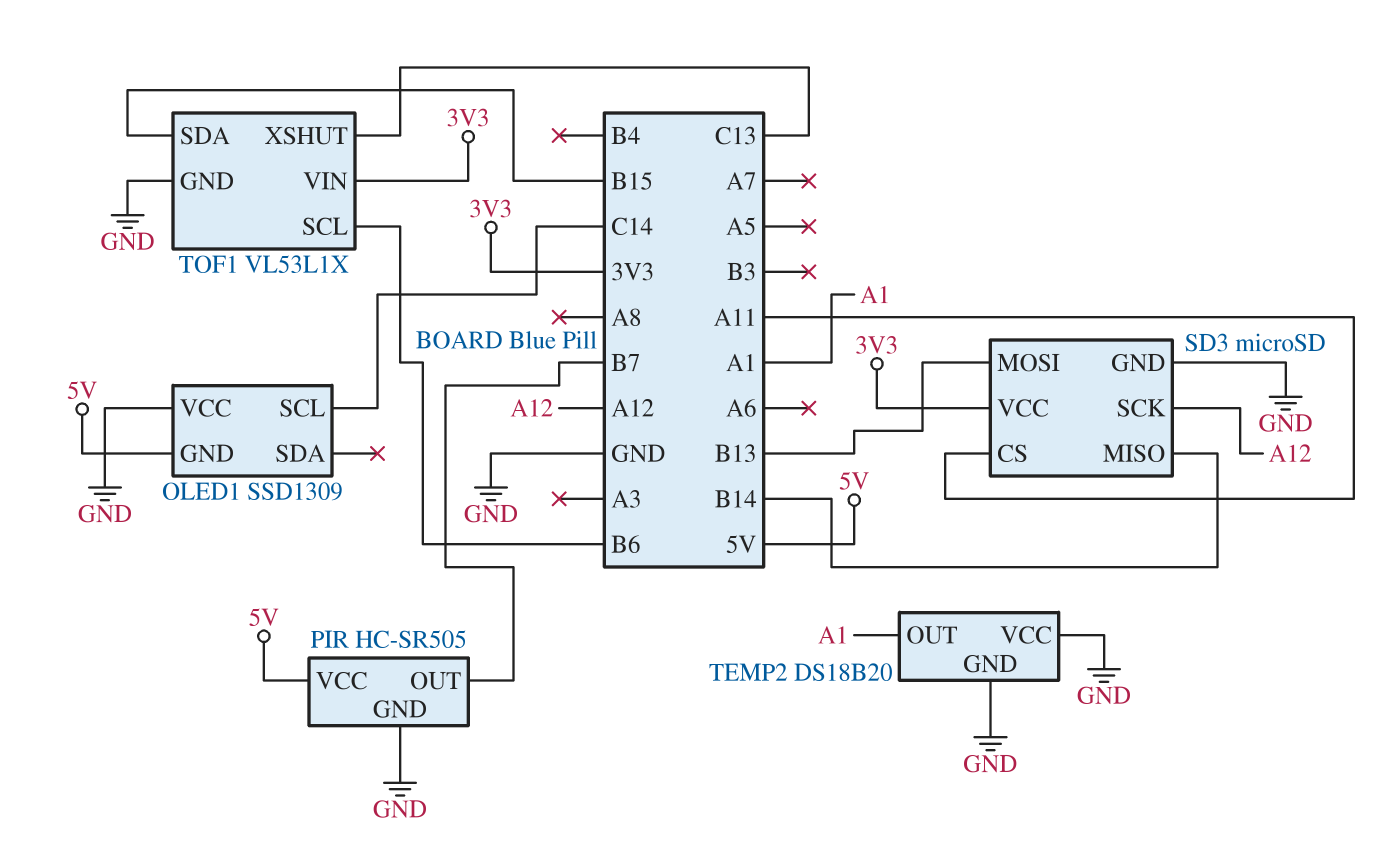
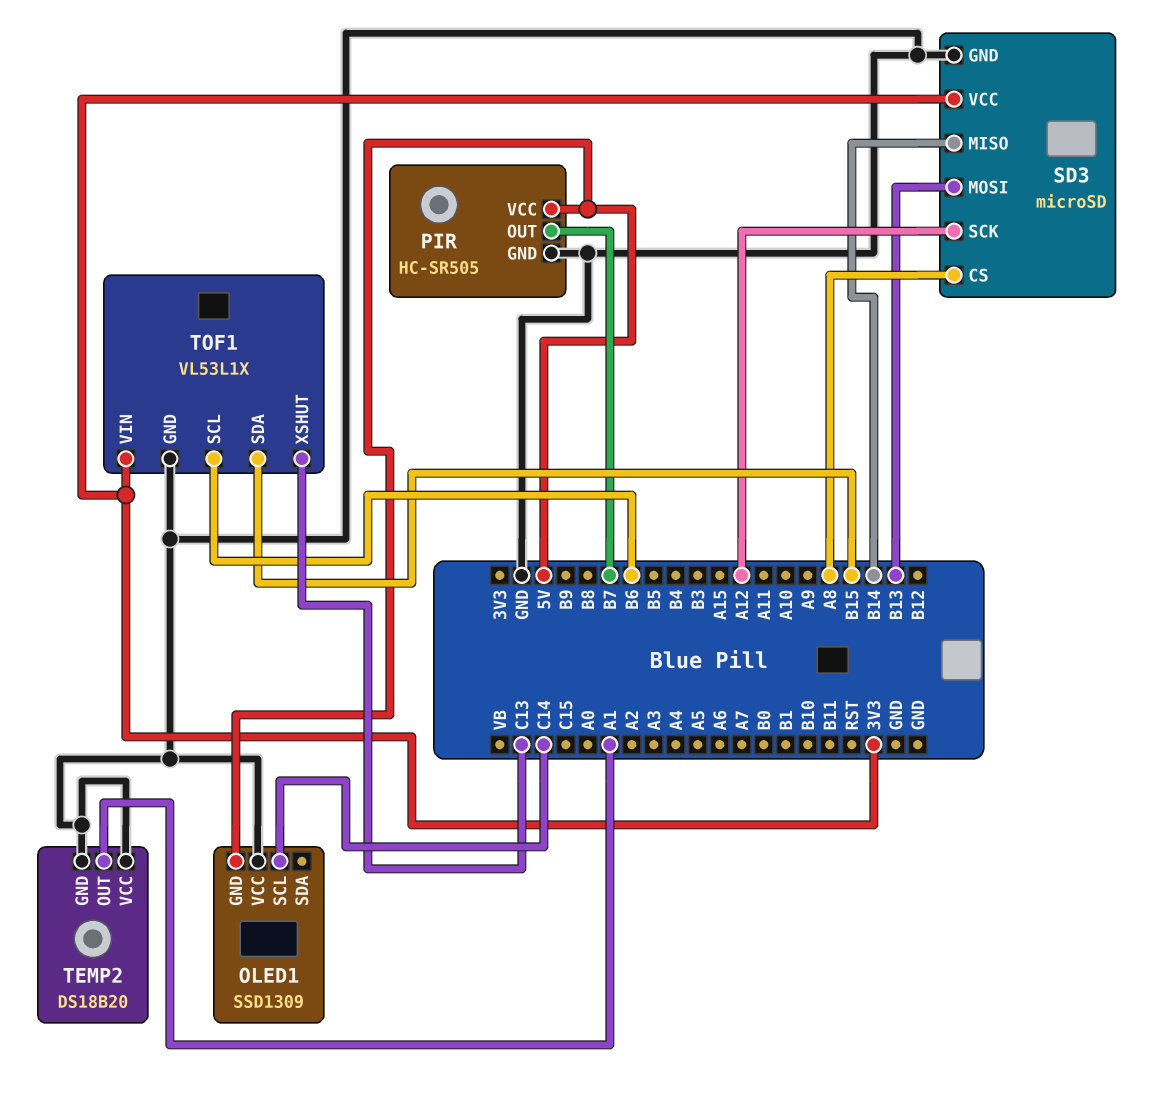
SD3 pin CS: A11 -> A8

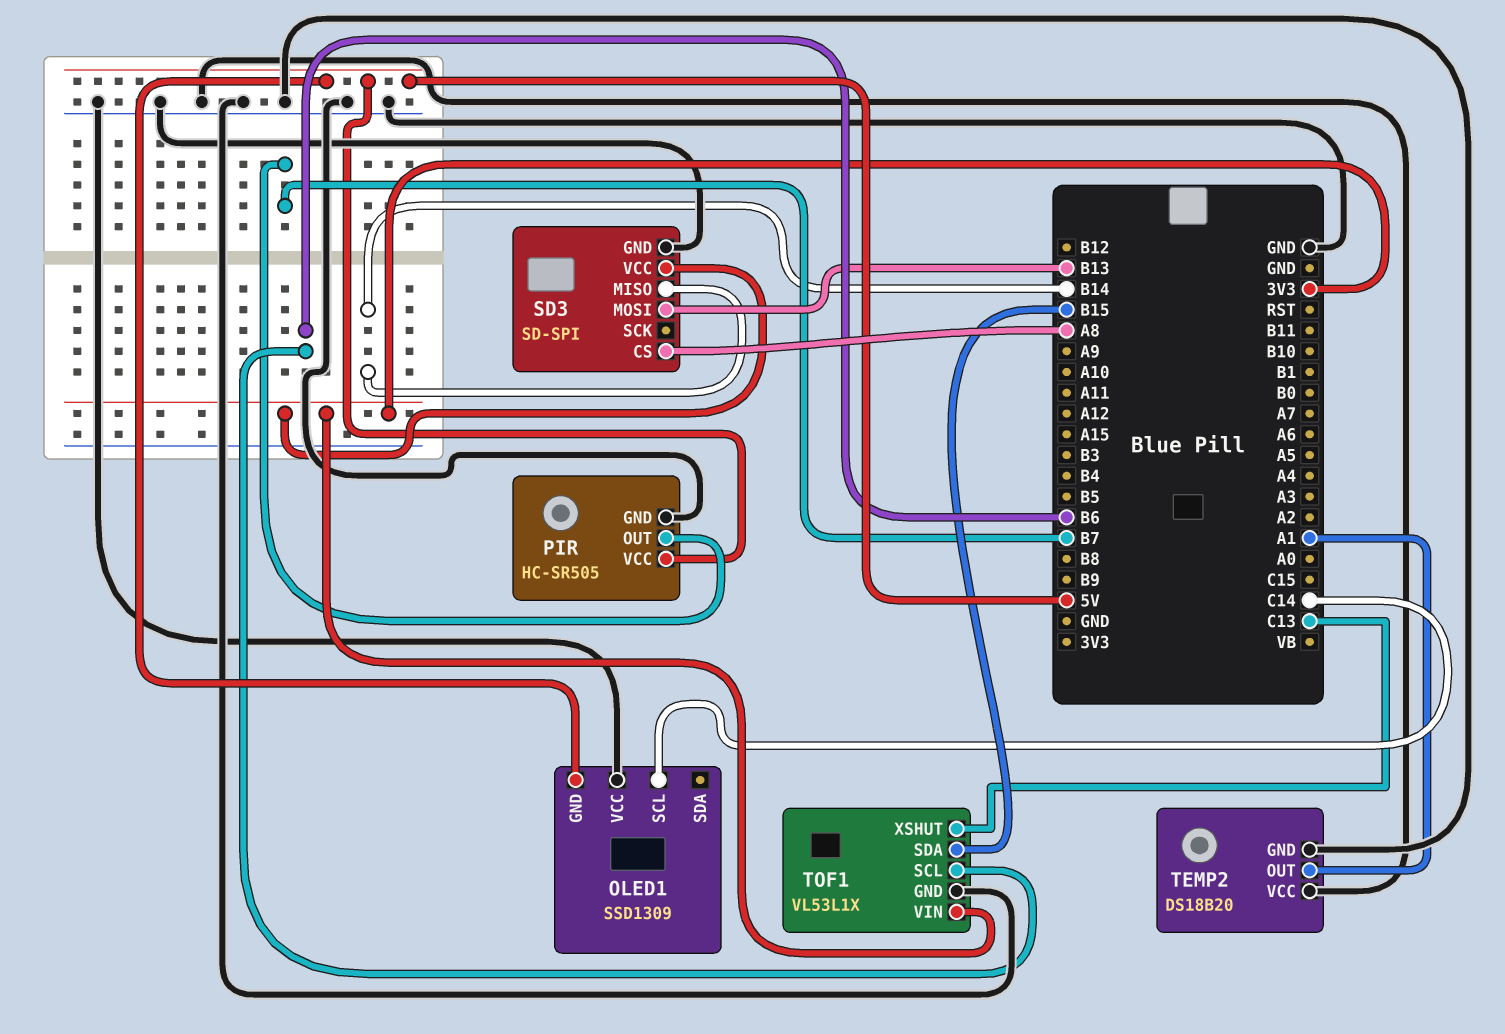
SD3: microSD -> SD-SPI
SD3 pin SCK: A12 -> none

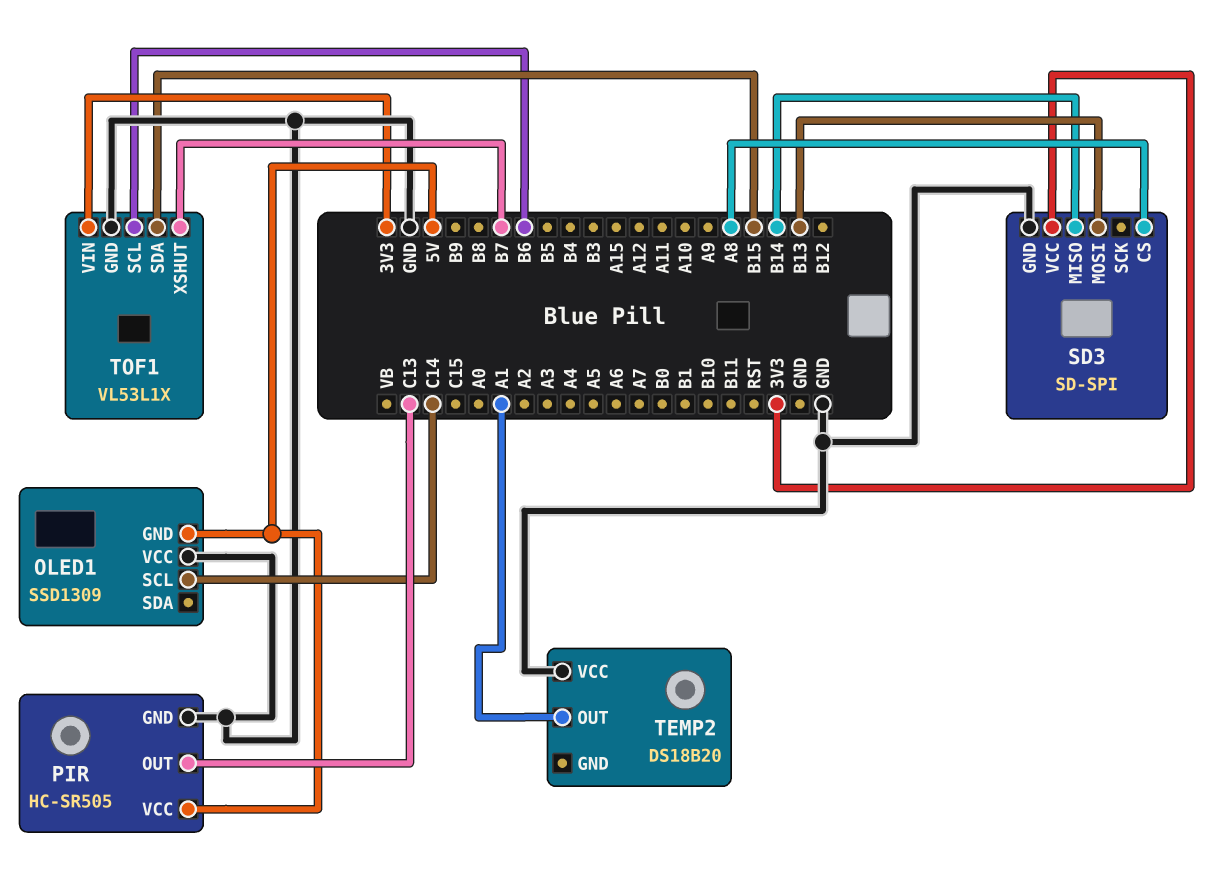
PIR pin OUT: B7 -> C13
TEMP2 pin GND: GND -> none
TOF1 pin XSHUT: C13 -> B7

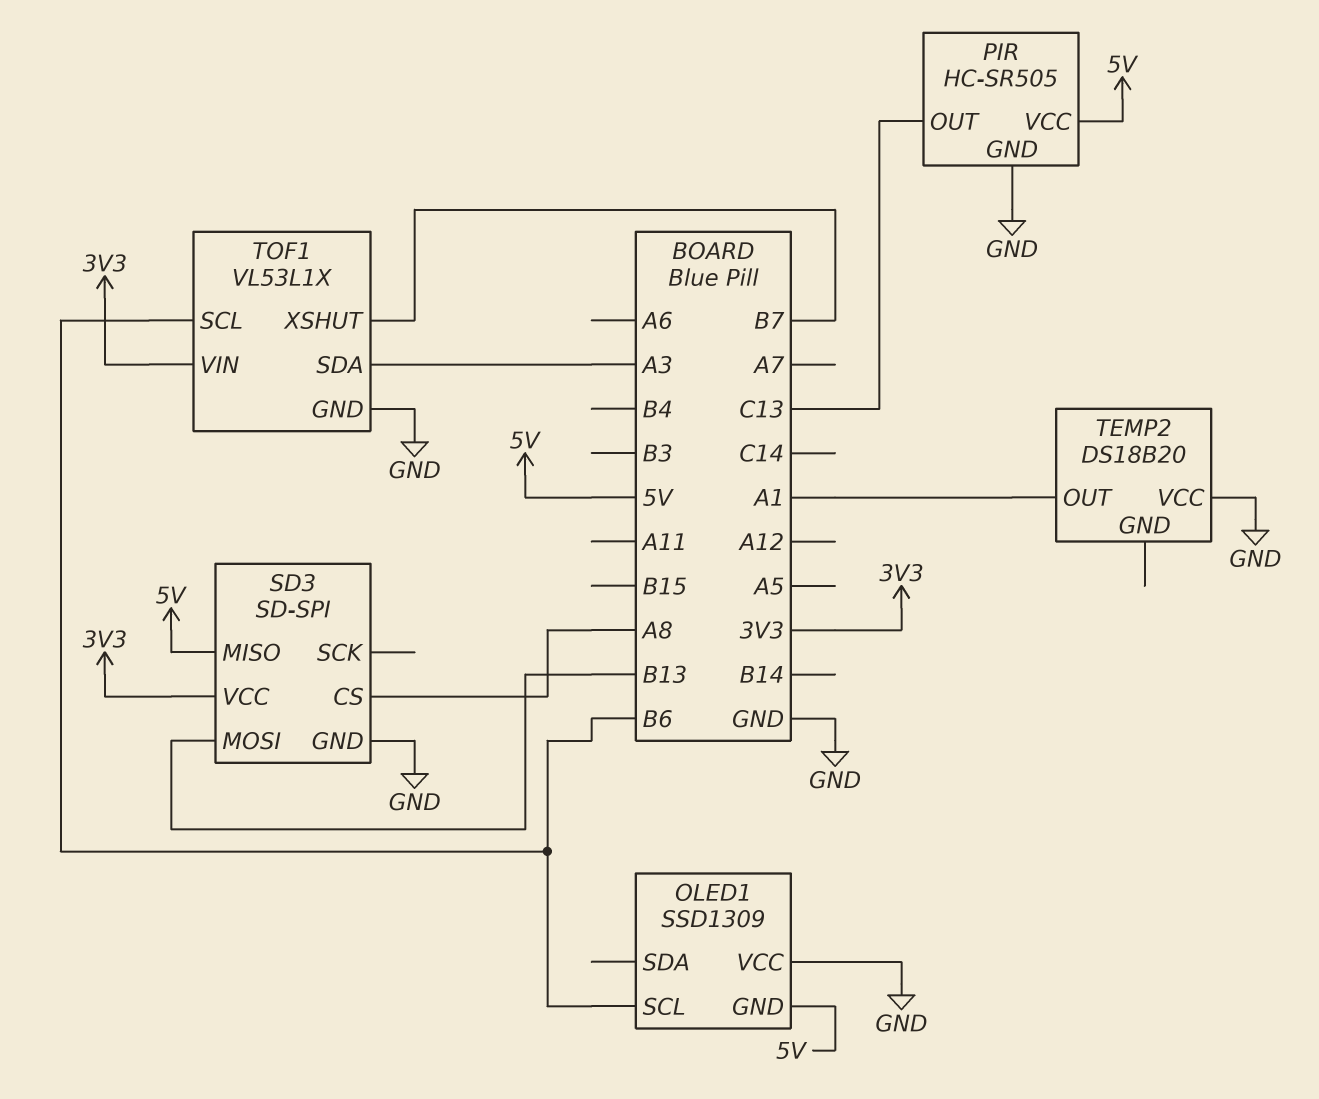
OLED1 pin SCL: C14 -> B6
SD3 pin MISO: B14 -> 5V
TOF1 pin SDA: B15 -> A3

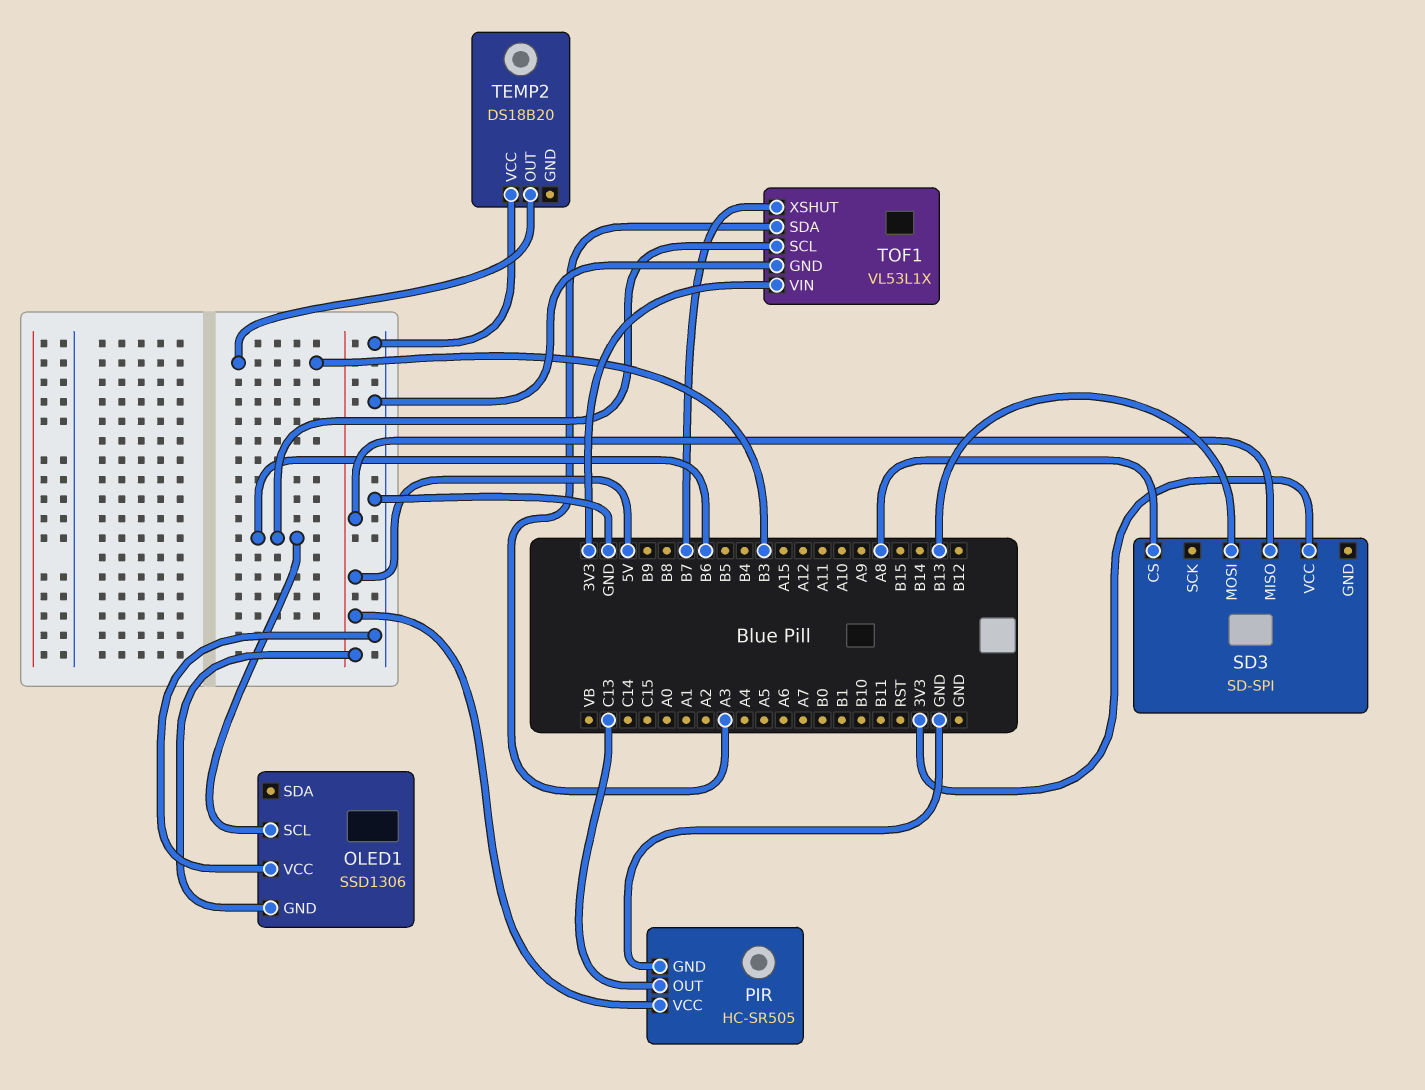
OLED1: SSD1309 -> SSD1306
SD3 pin GND: GND -> none
TEMP2 pin OUT: A1 -> B3

